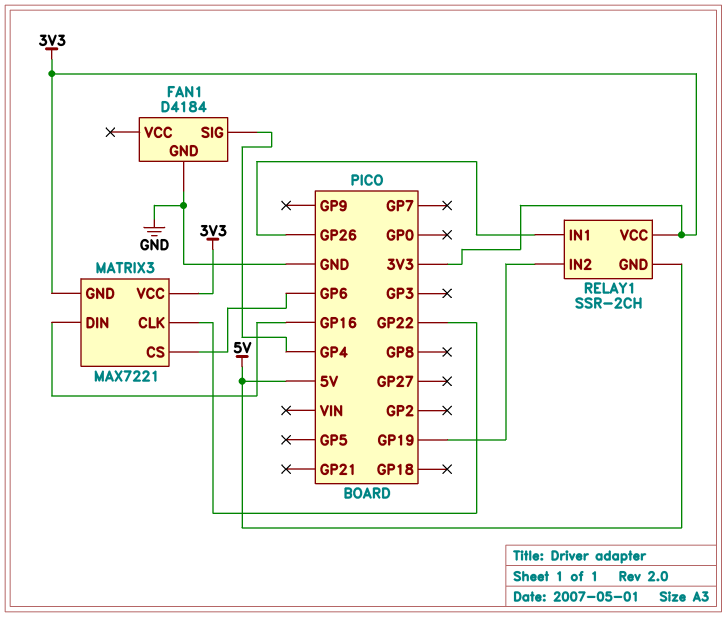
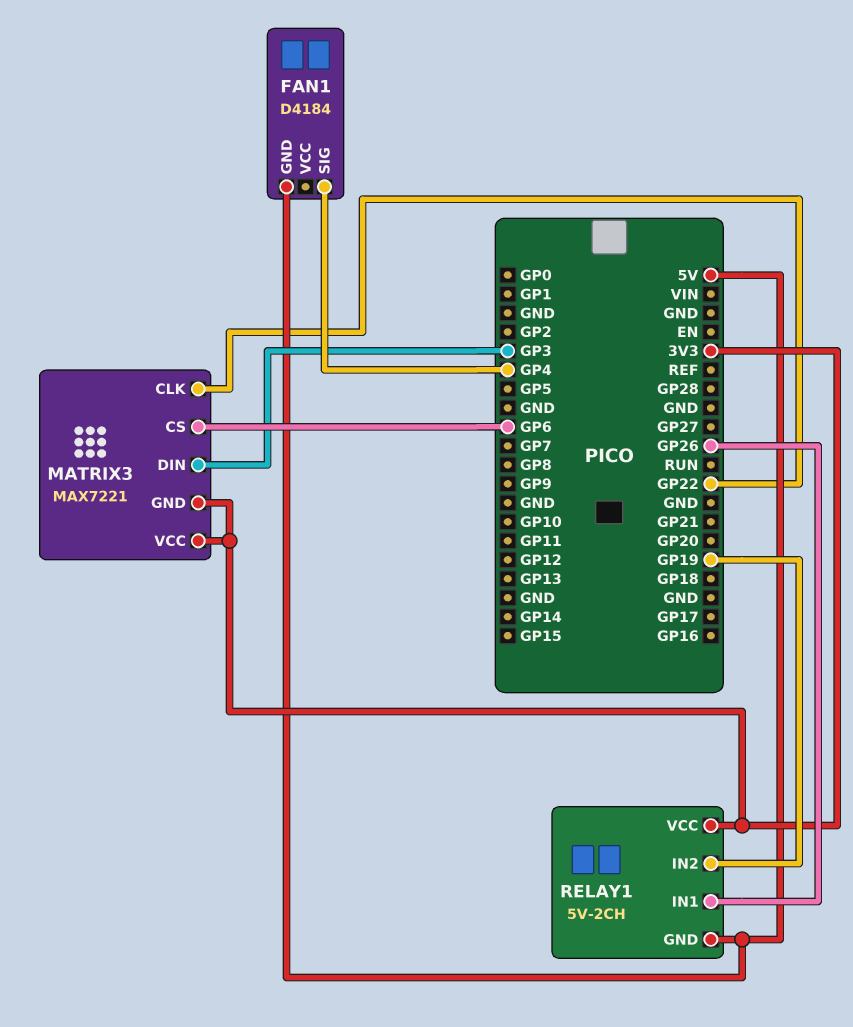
FAN1 pin GND: GND -> 5V
MATRIX3 pin DIN: GP16 -> GP3
RELAY1: SSR-2CH -> 5V-2CH

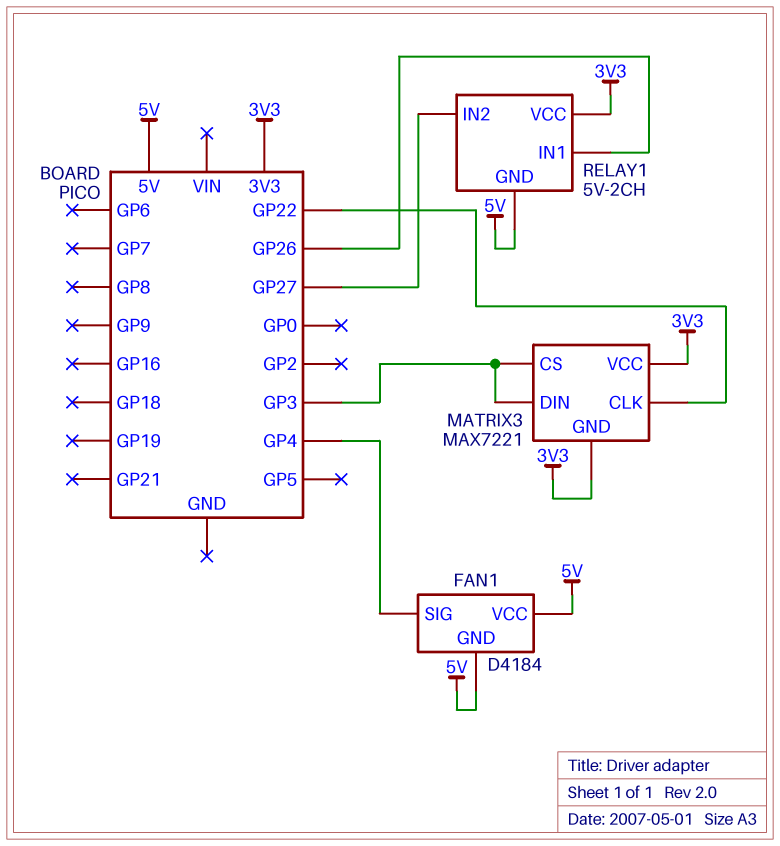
FAN1 pin VCC: none -> 5V
MATRIX3 pin CS: GP6 -> GP3
RELAY1 pin IN2: GP19 -> GP27

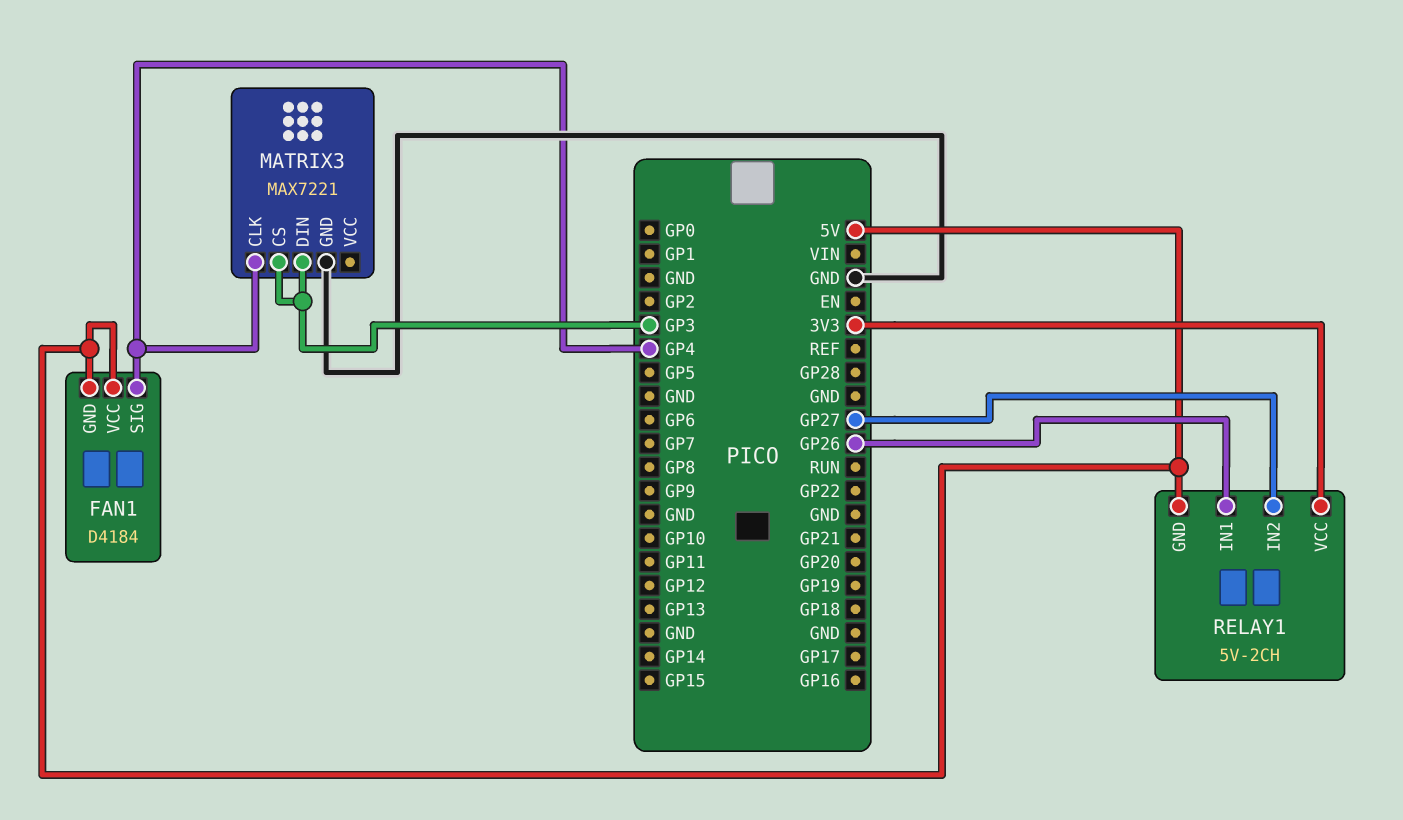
MATRIX3 pin CLK: GP22 -> GP4
MATRIX3 pin GND: 3V3 -> GND
MATRIX3 pin VCC: 3V3 -> none

